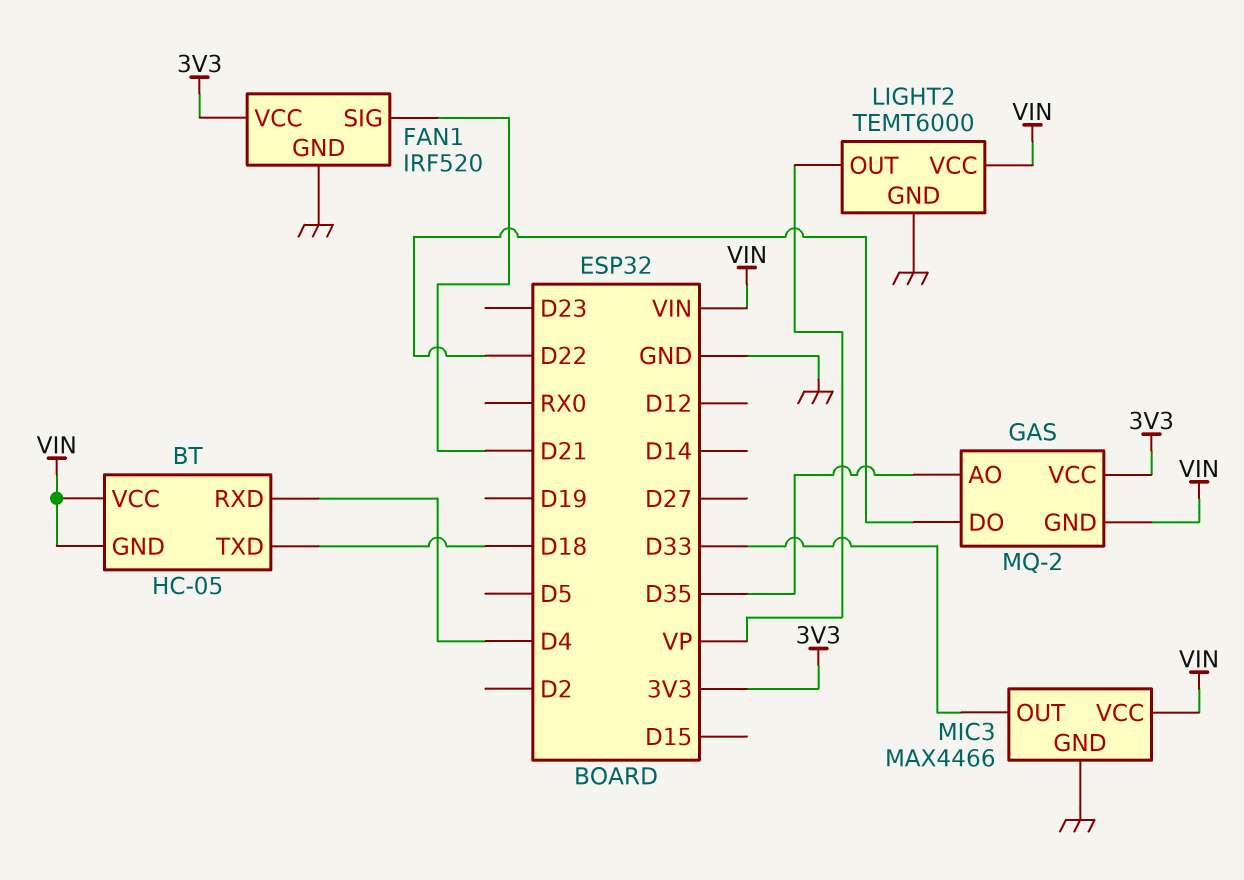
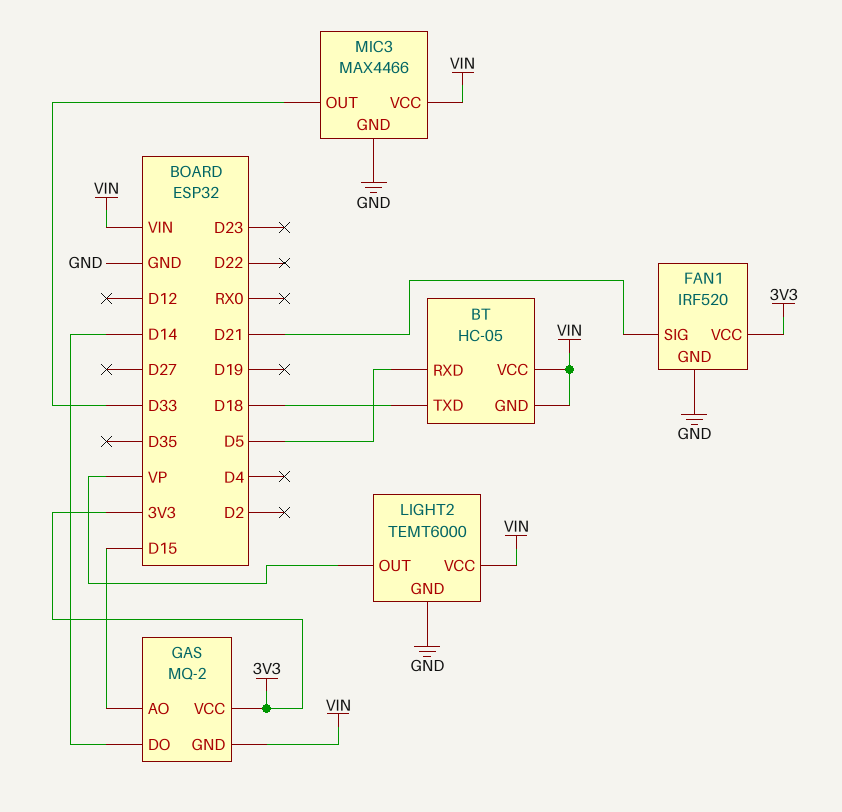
BT pin RXD: D4 -> D5
GAS pin AO: D35 -> D15
GAS pin DO: D22 -> D14

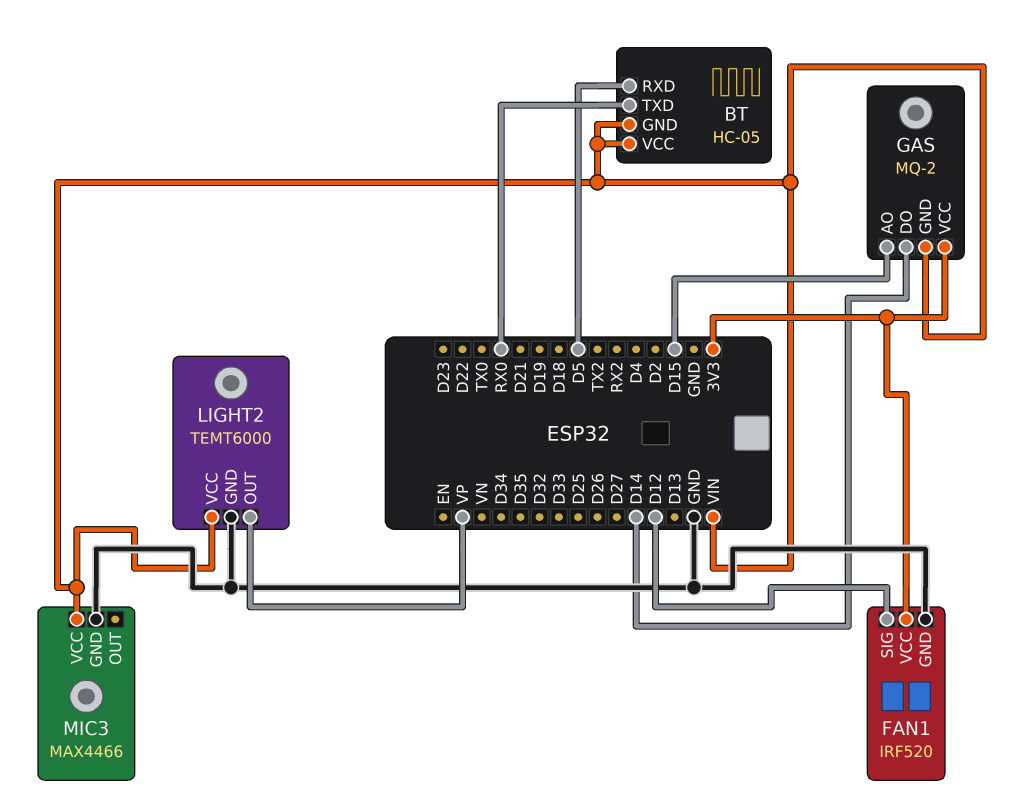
BT pin TXD: D18 -> RX0
FAN1 pin SIG: D21 -> D12
MIC3 pin OUT: D33 -> none

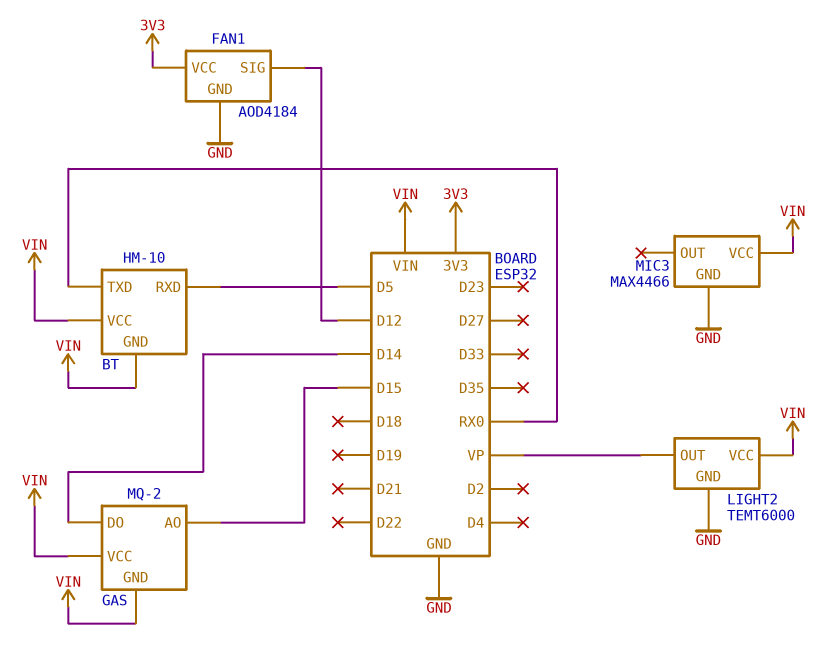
BT: HC-05 -> HM-10
FAN1: IRF520 -> AOD4184
GAS pin VCC: 3V3 -> VIN

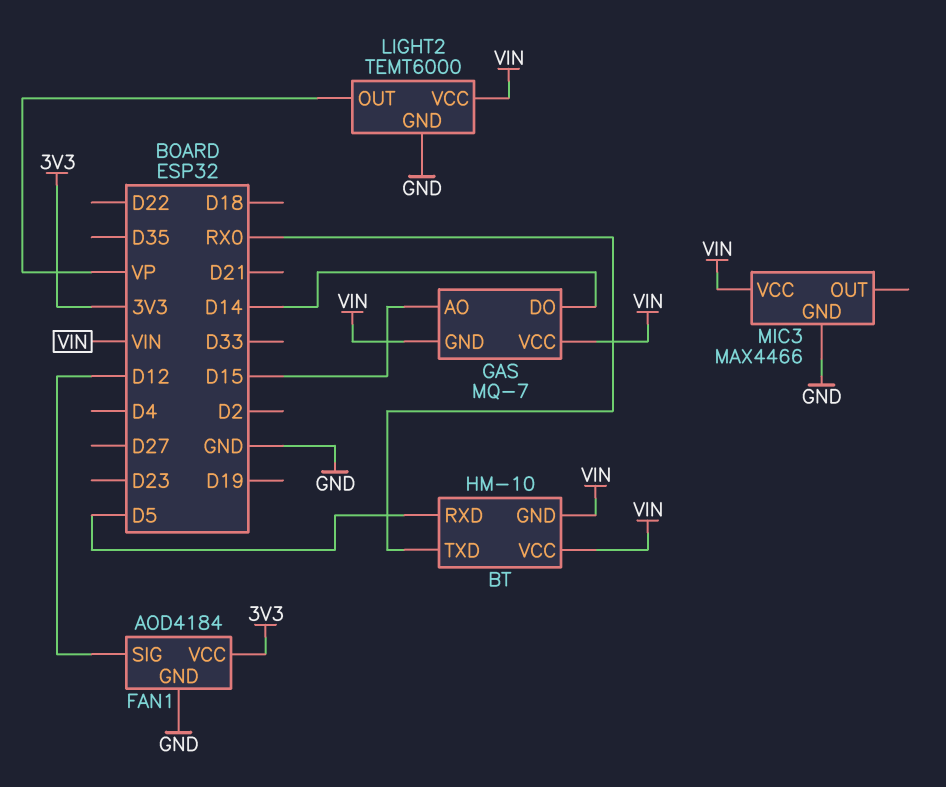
GAS: MQ-2 -> MQ-7

